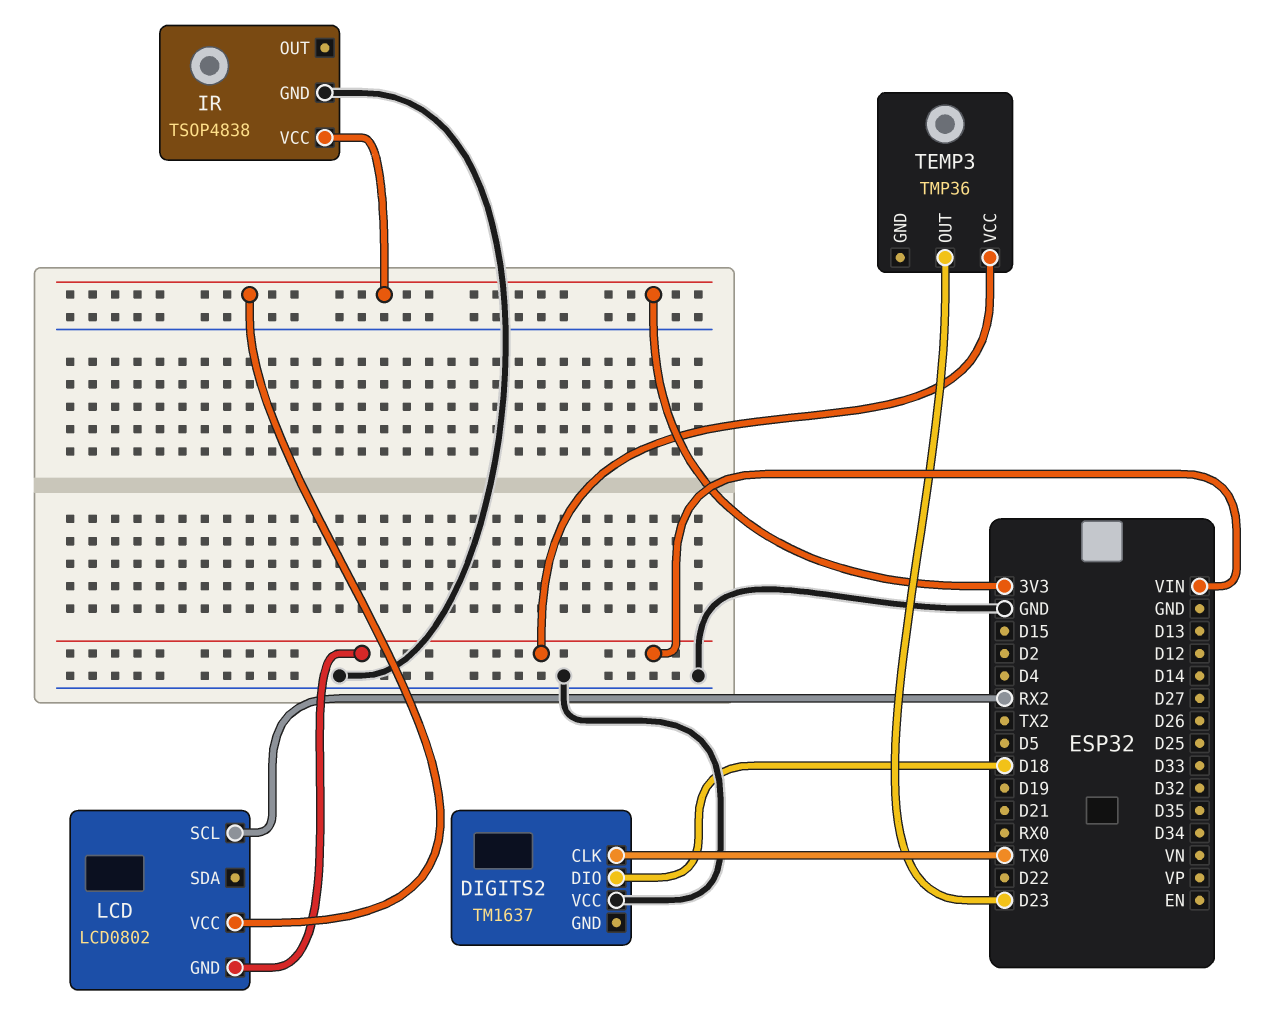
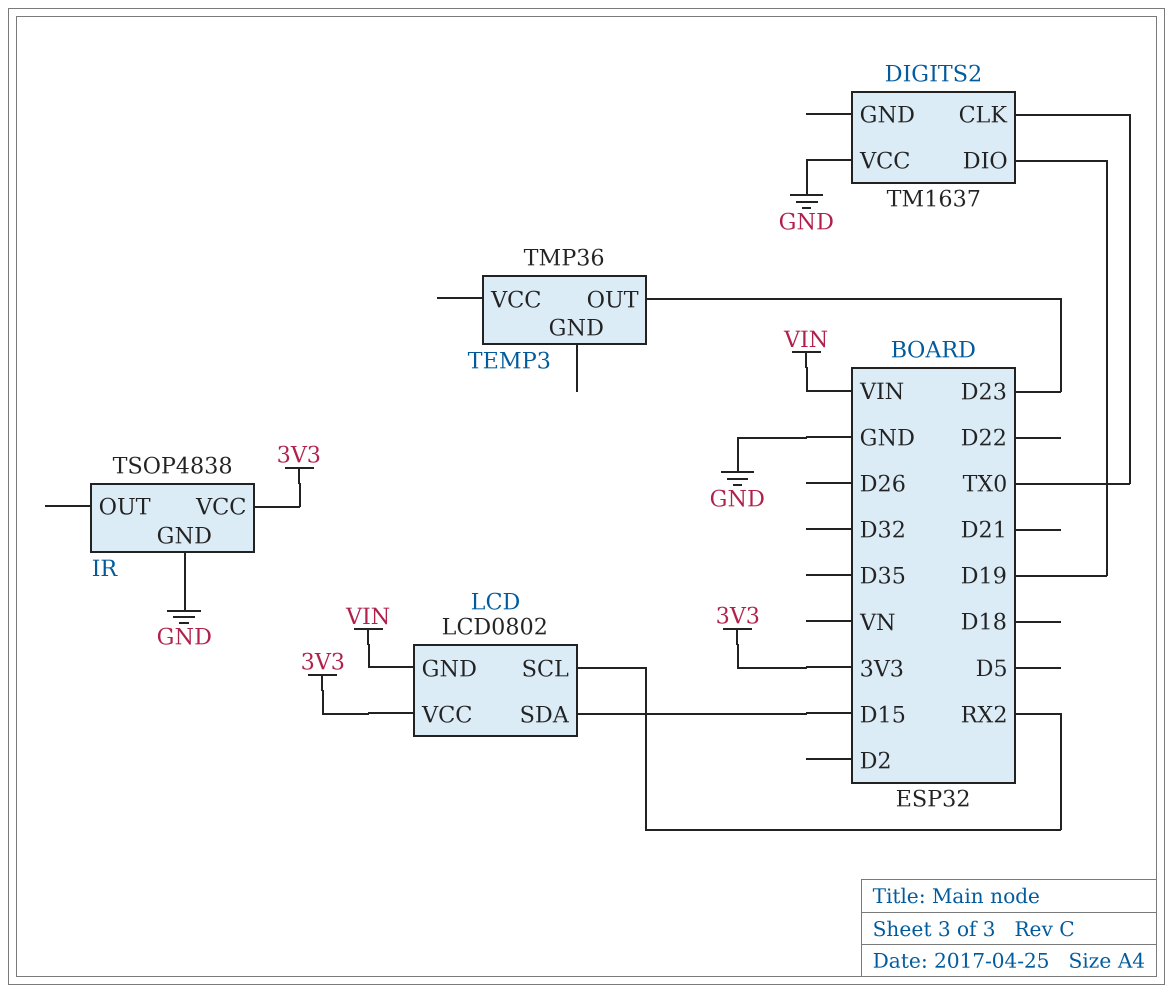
DIGITS2 pin DIO: D18 -> D19
LCD pin SDA: none -> D15
TEMP3 pin VCC: VIN -> none

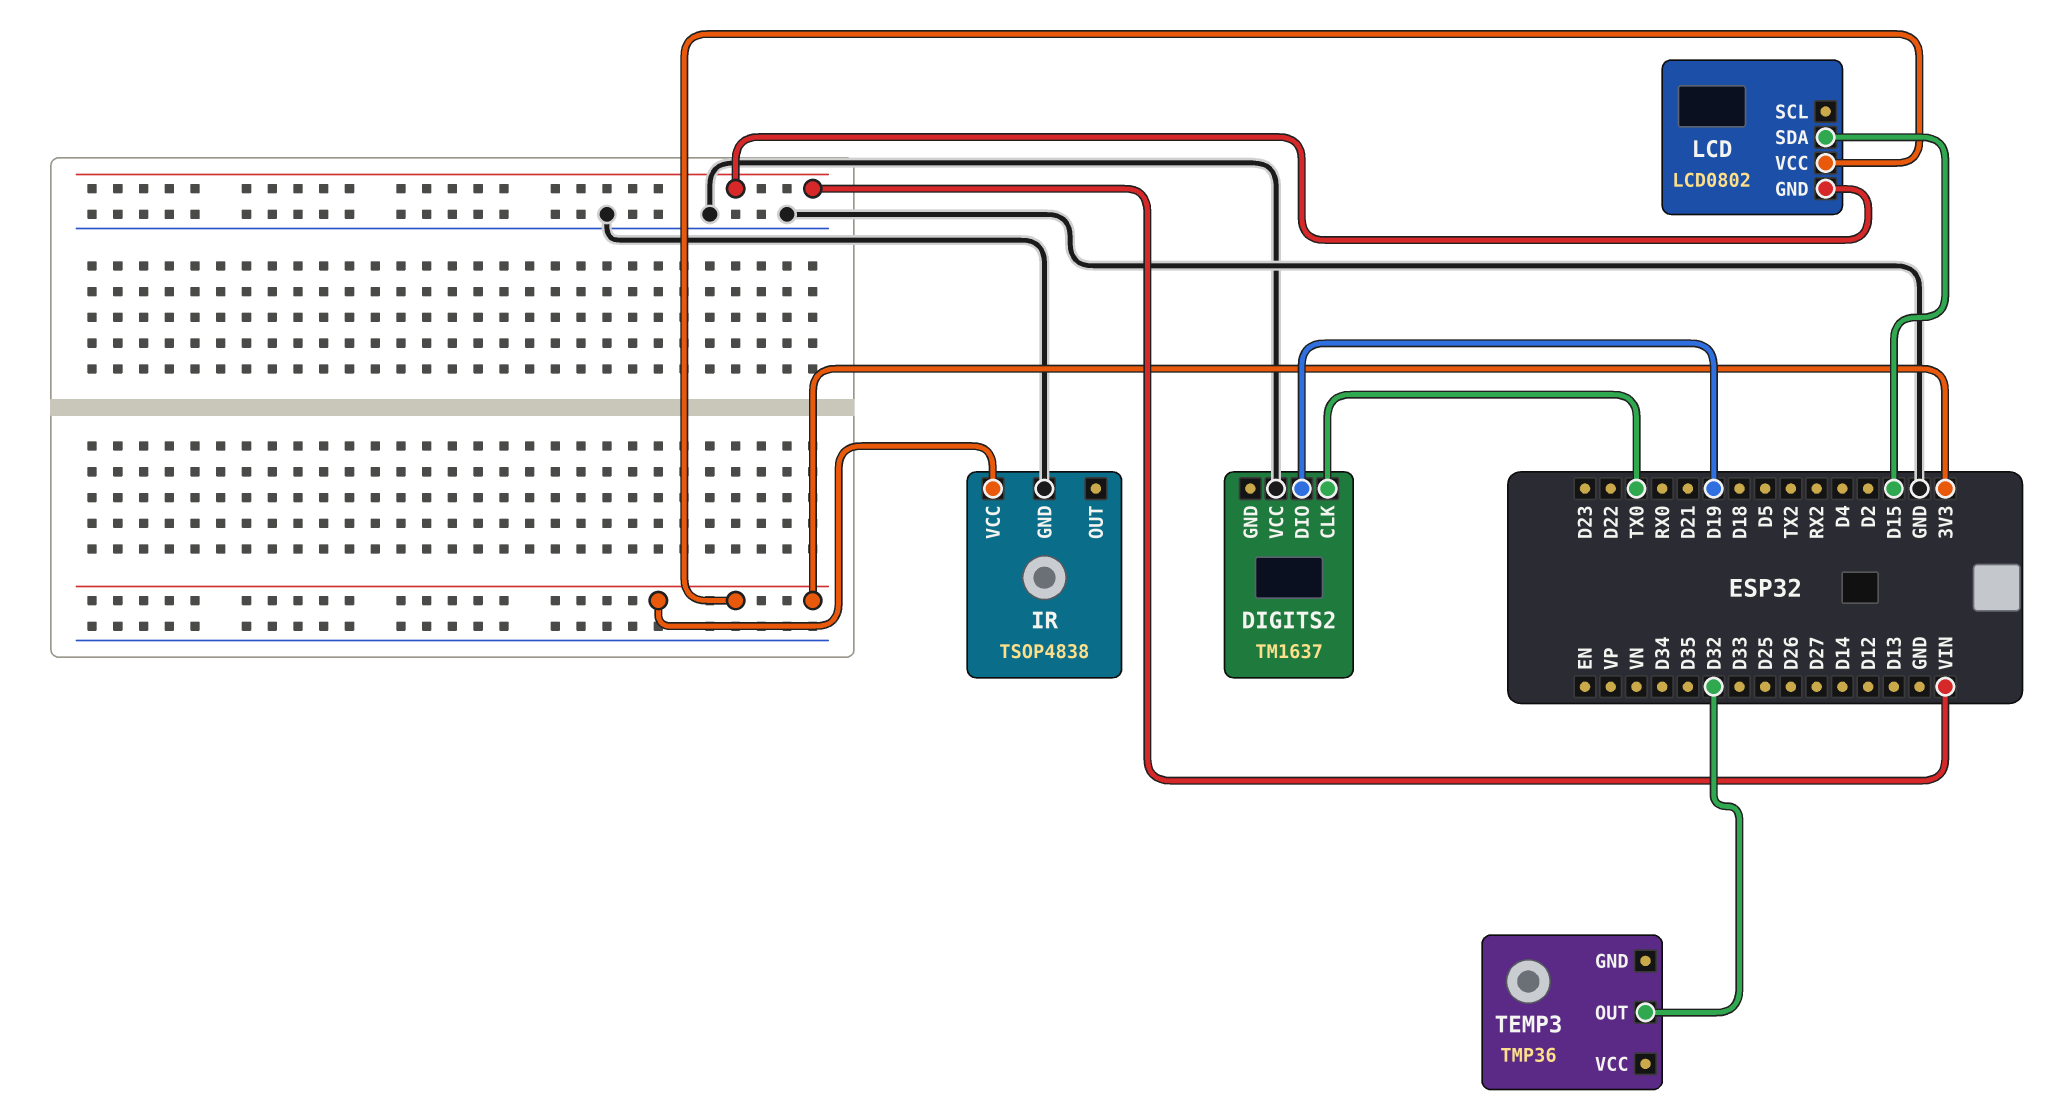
LCD pin SCL: RX2 -> none
TEMP3 pin OUT: D23 -> D32

